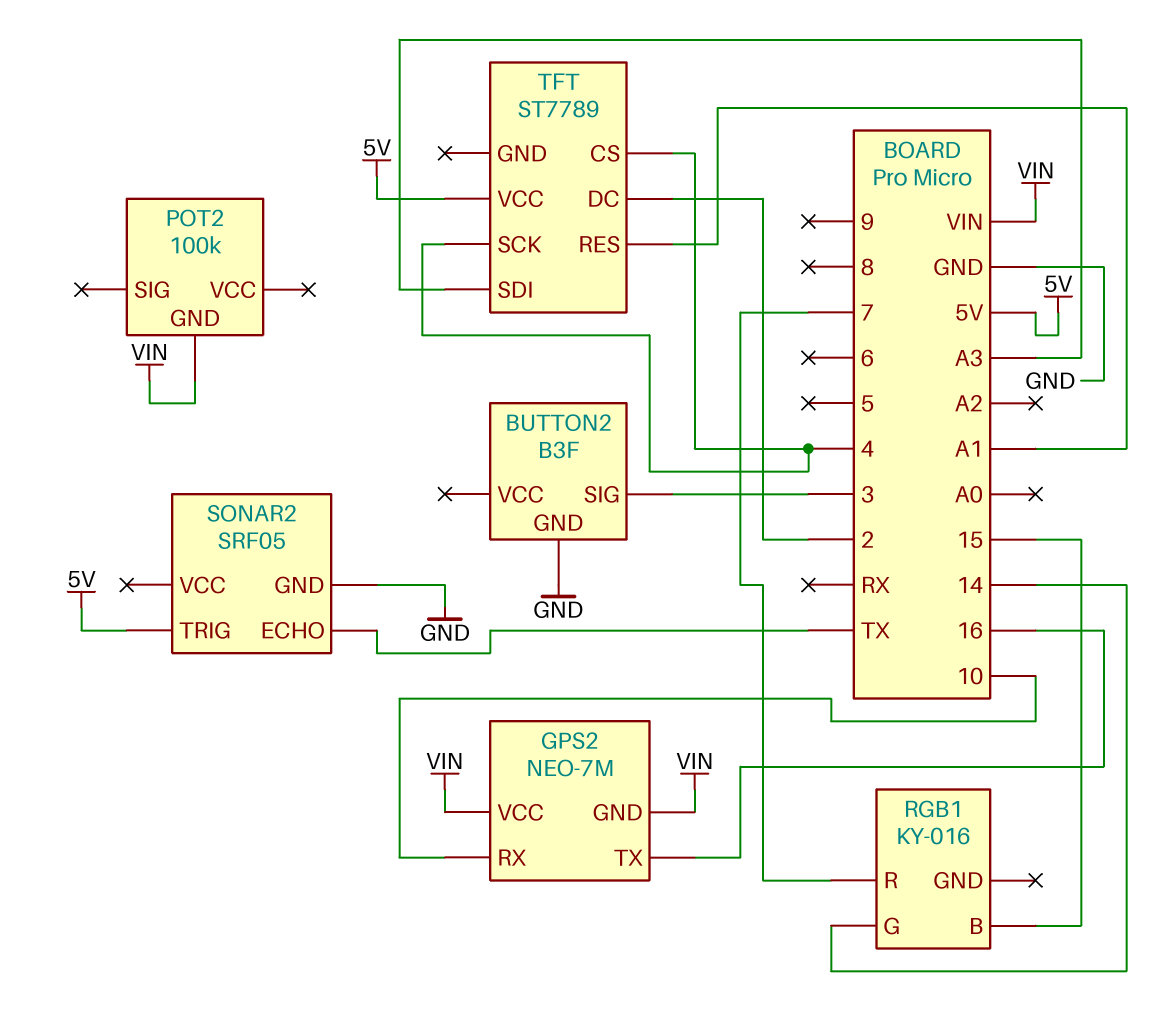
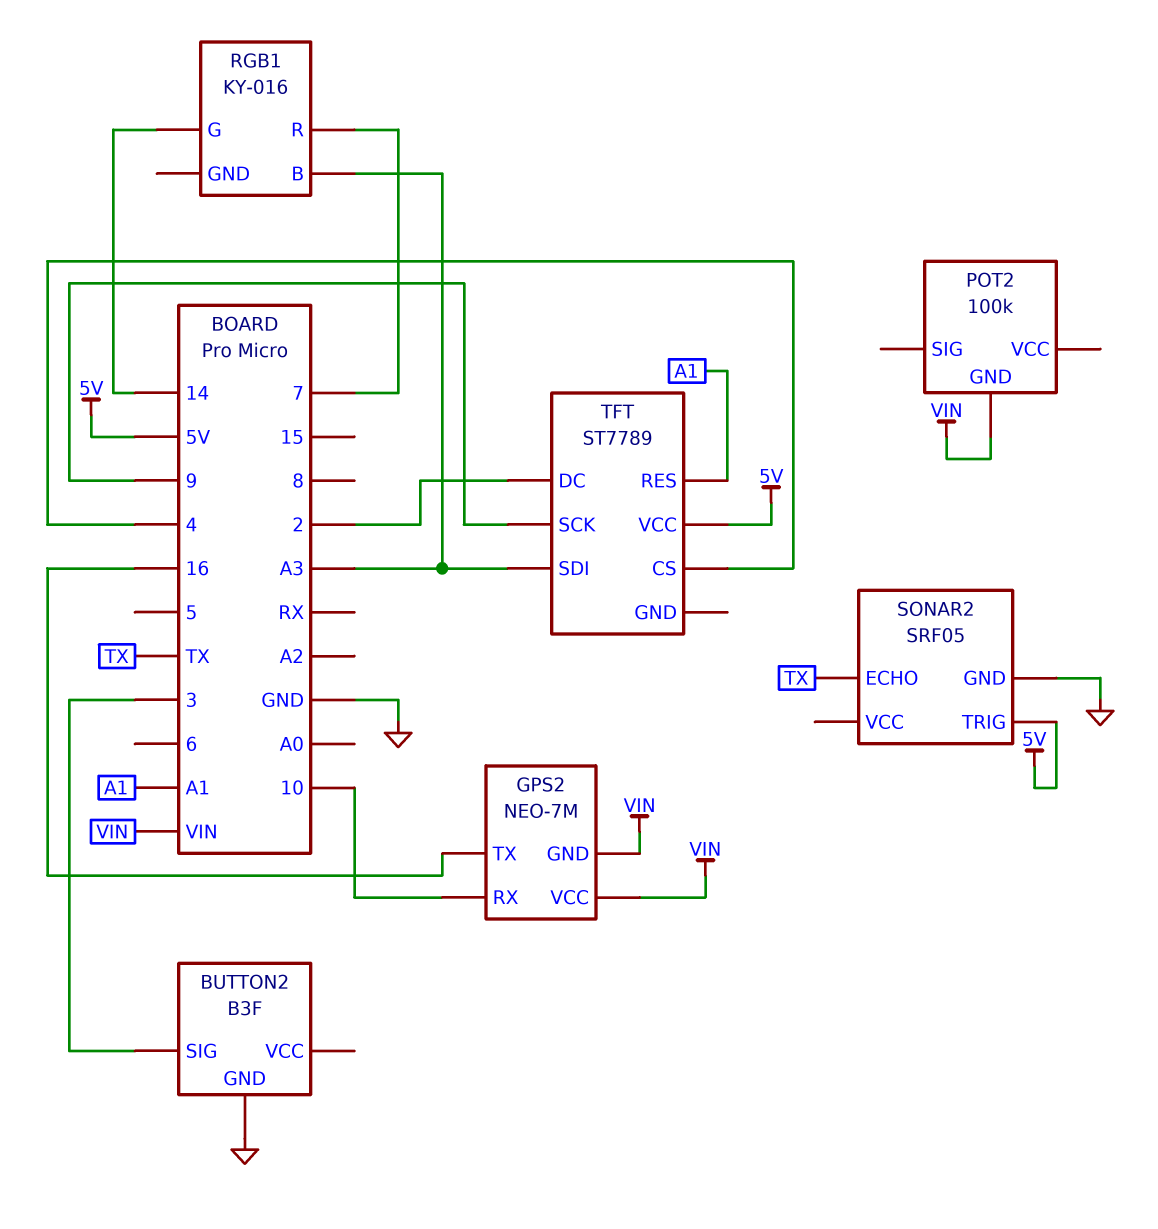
RGB1 pin B: 15 -> A3
TFT pin SCK: 4 -> 9

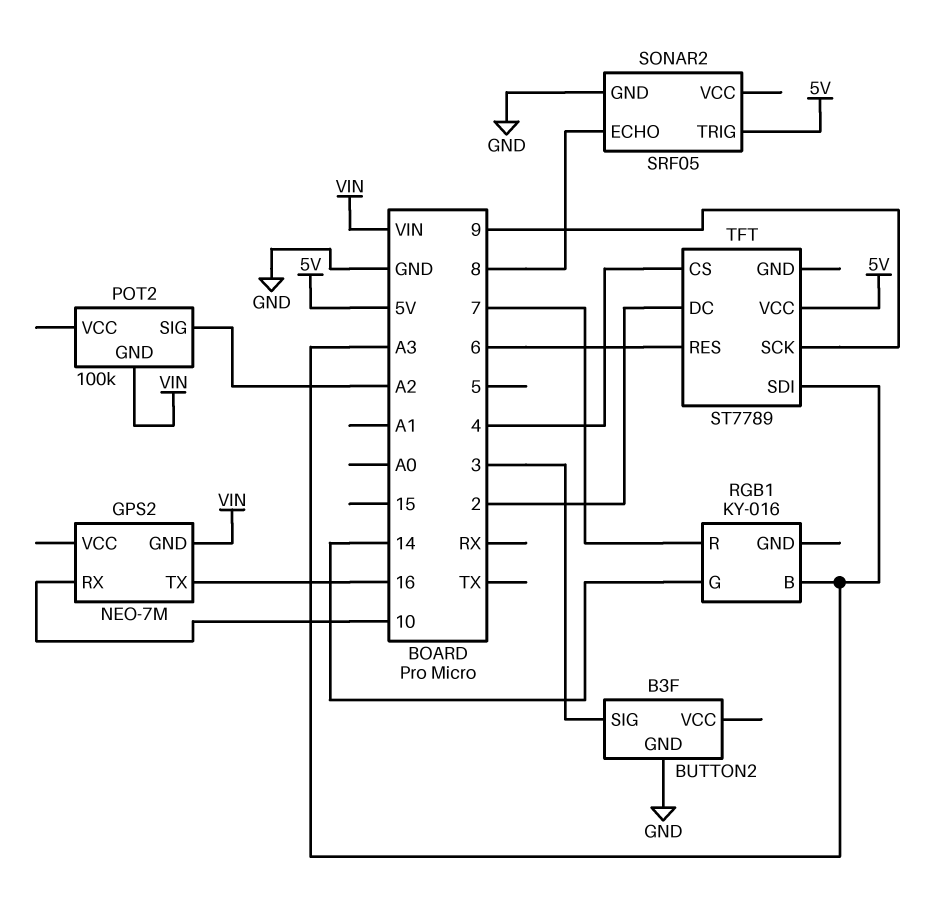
GPS2 pin VCC: VIN -> none
POT2 pin SIG: none -> A2
SONAR2 pin ECHO: TX -> 8
TFT pin RES: A1 -> 6

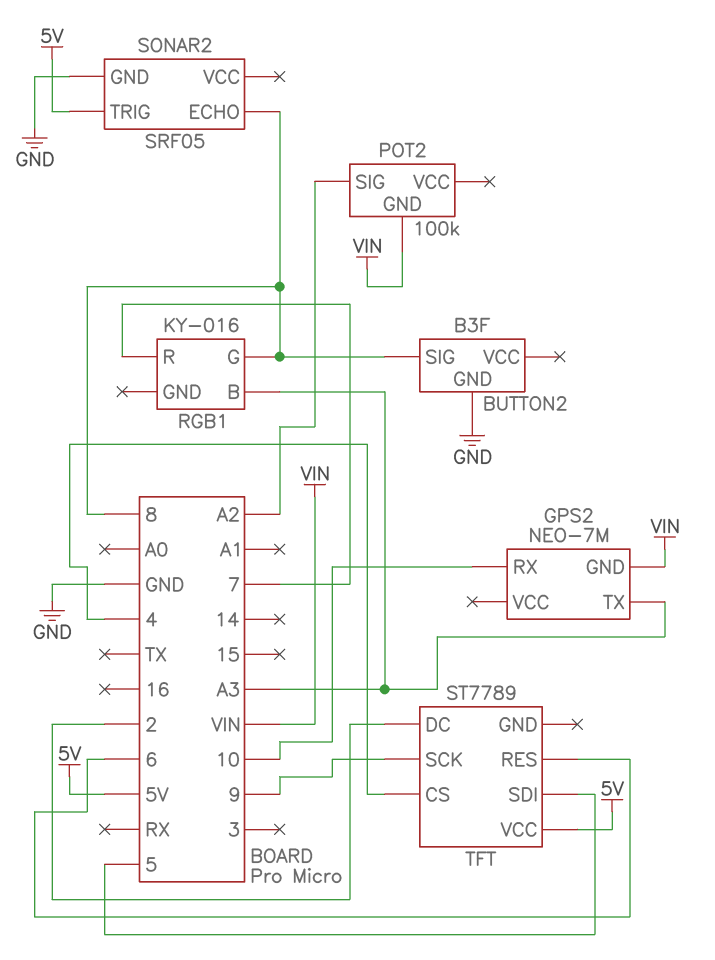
BUTTON2 pin SIG: 3 -> 8
GPS2 pin TX: 16 -> A3
RGB1 pin G: 14 -> 8
TFT pin SDI: A3 -> 5

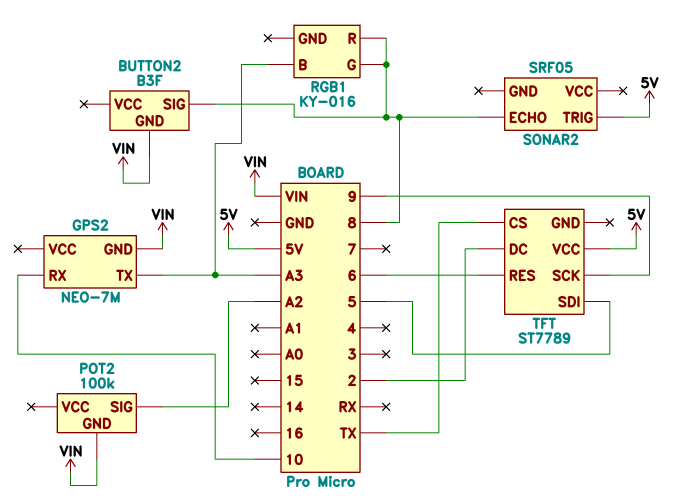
BUTTON2 pin GND: GND -> VIN
RGB1 pin R: 7 -> 8
SONAR2 pin GND: GND -> none
TFT pin CS: 4 -> TX

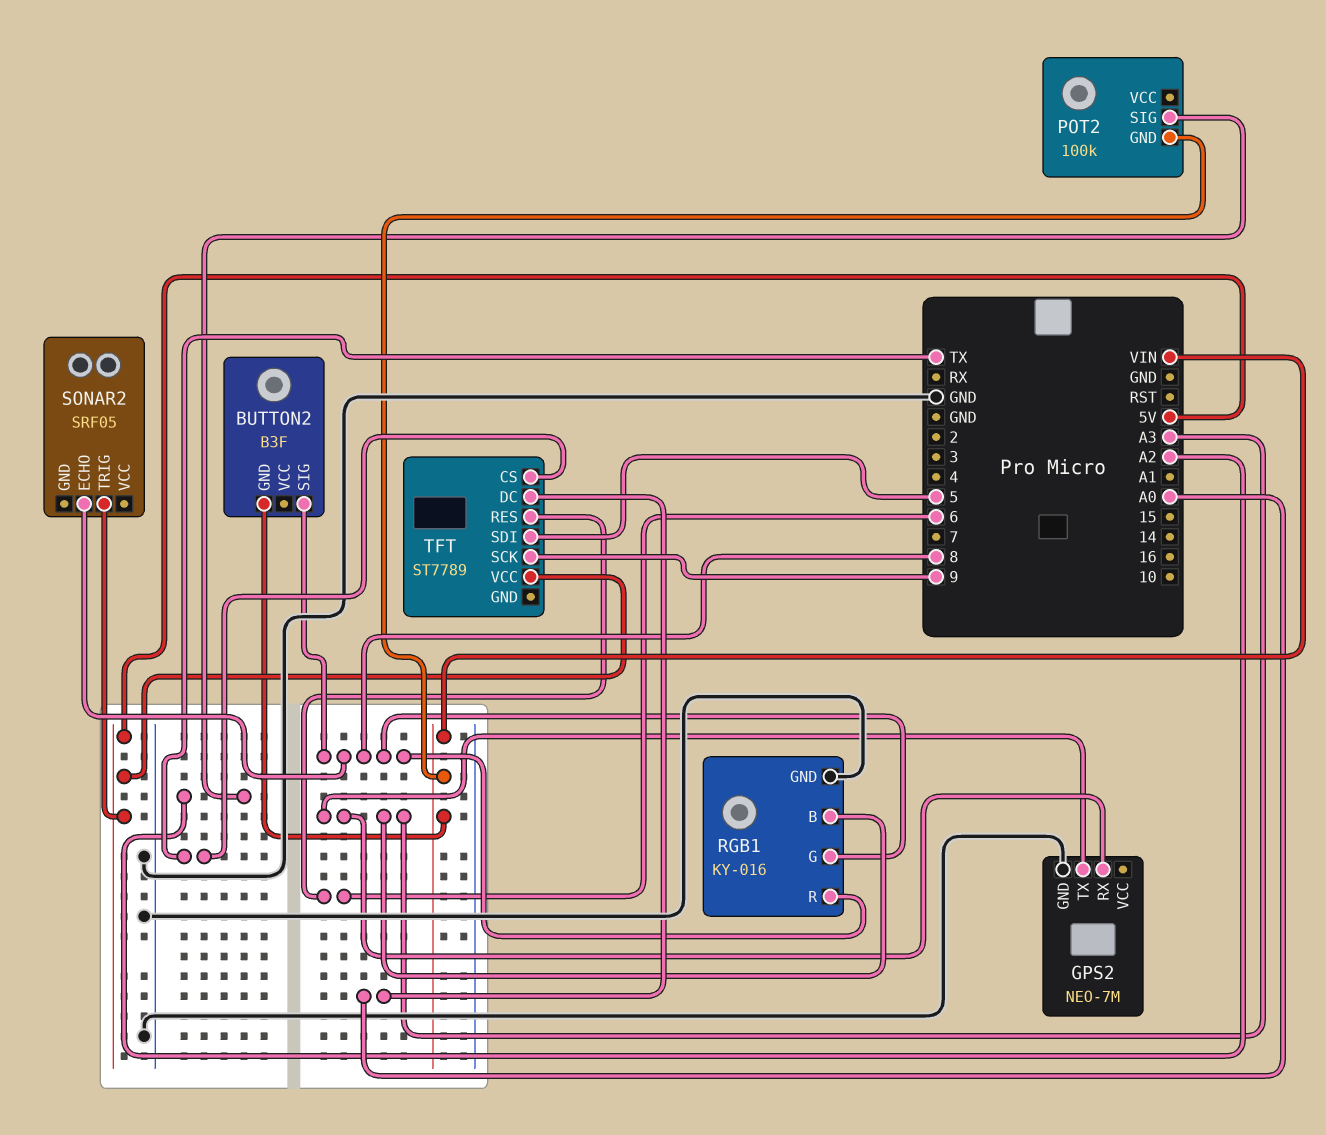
GPS2 pin GND: VIN -> GND
GPS2 pin RX: 10 -> A3
RGB1 pin GND: none -> GND
TFT pin DC: 2 -> A0

